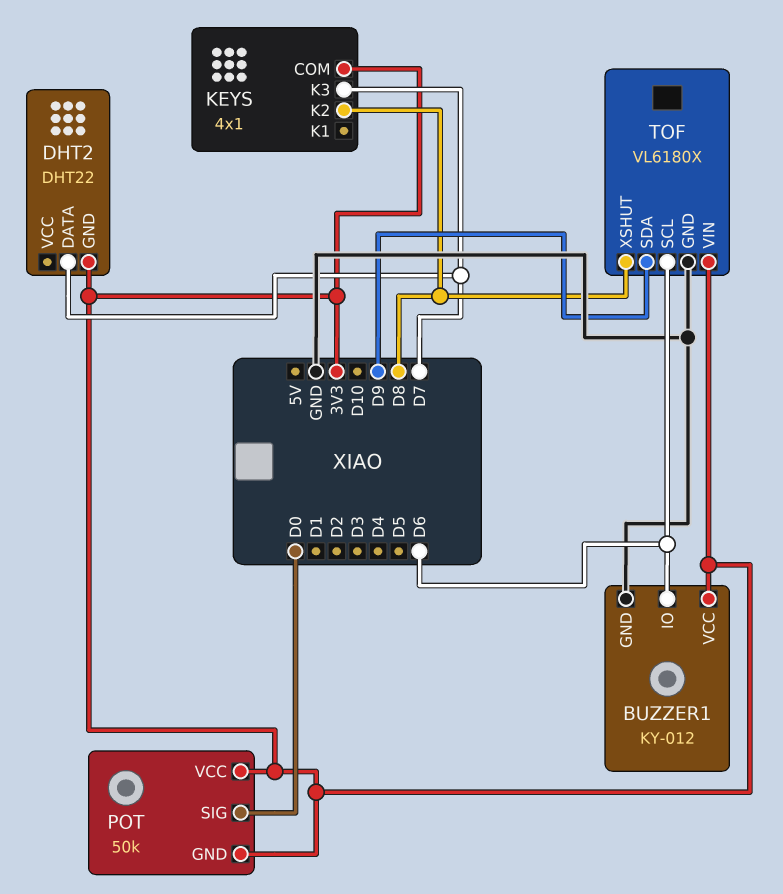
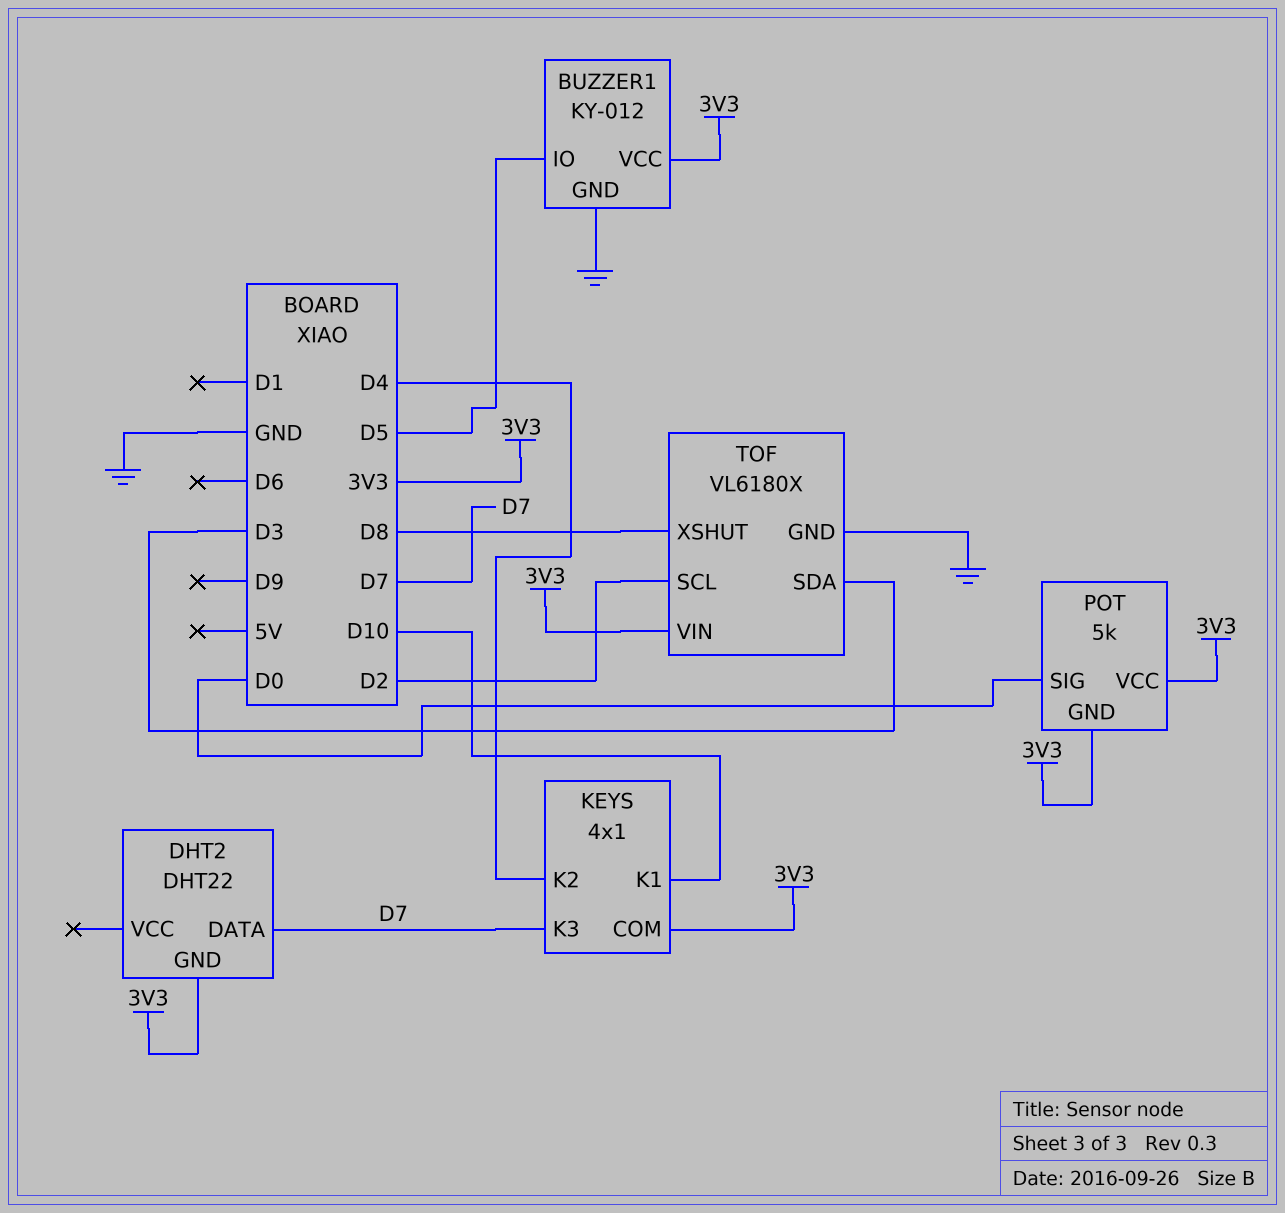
BUZZER1 pin IO: D6 -> D5
KEYS pin K1: none -> D10
KEYS pin K2: D8 -> D4
POT: 50k -> 5k
TOF pin SCL: D6 -> D2
TOF pin SDA: D9 -> D3

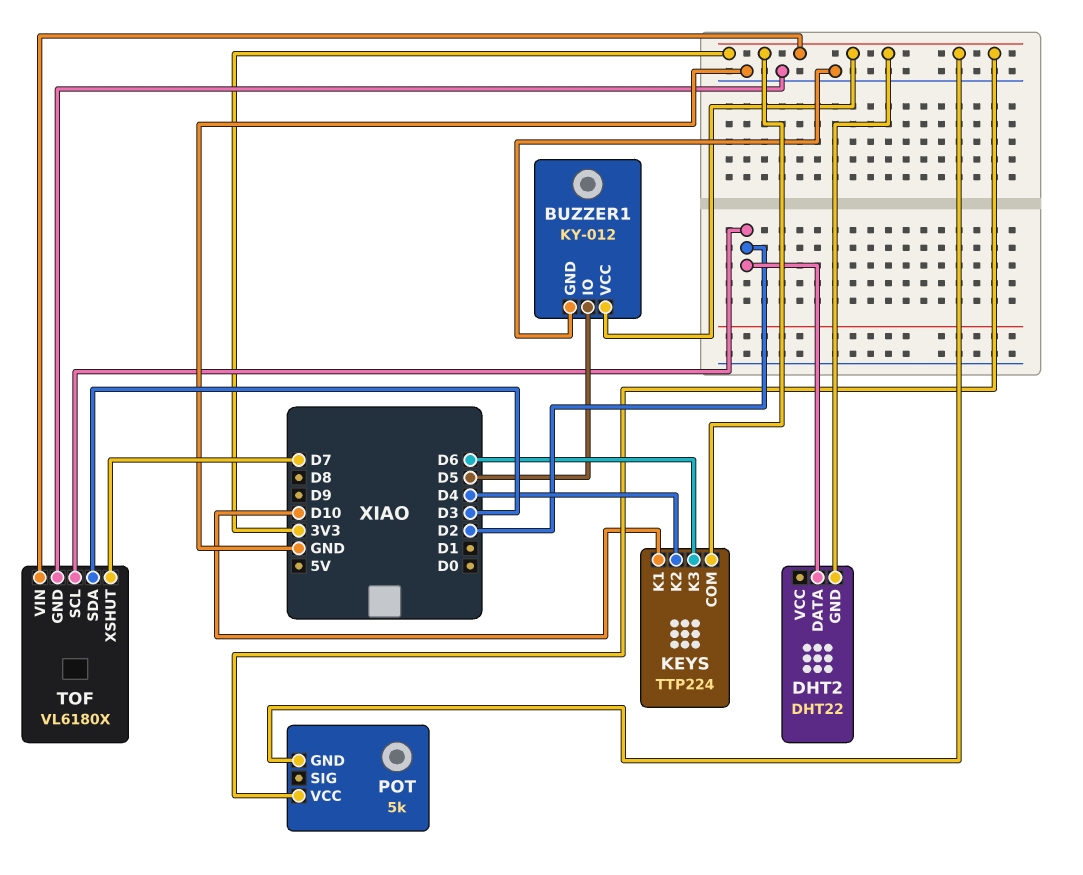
DHT2 pin DATA: D7 -> D2
KEYS: 4x1 -> TTP224
KEYS pin K3: D7 -> D6
POT pin SIG: D0 -> none
TOF pin XSHUT: D8 -> D7

